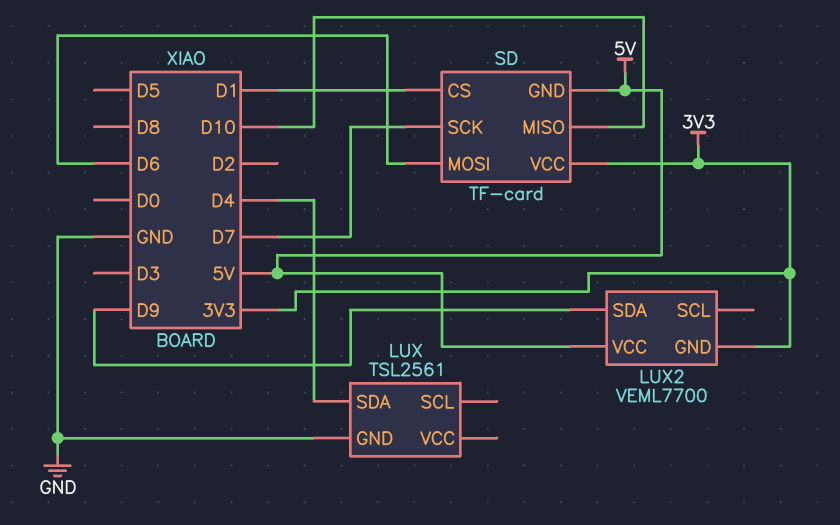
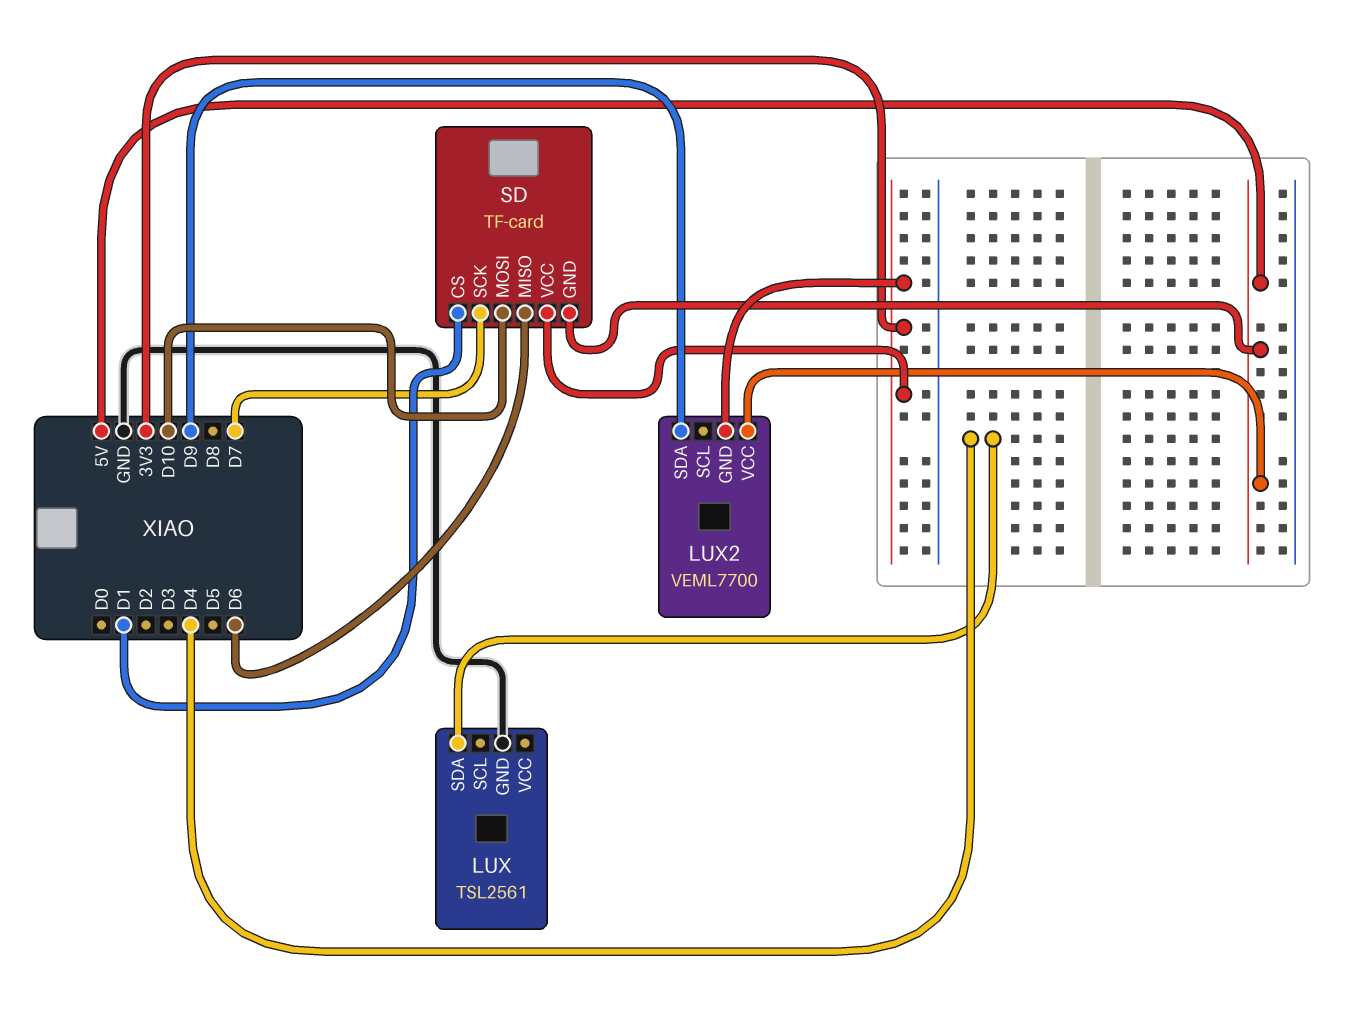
SD pin MISO: D10 -> D6
SD pin MOSI: D6 -> D10

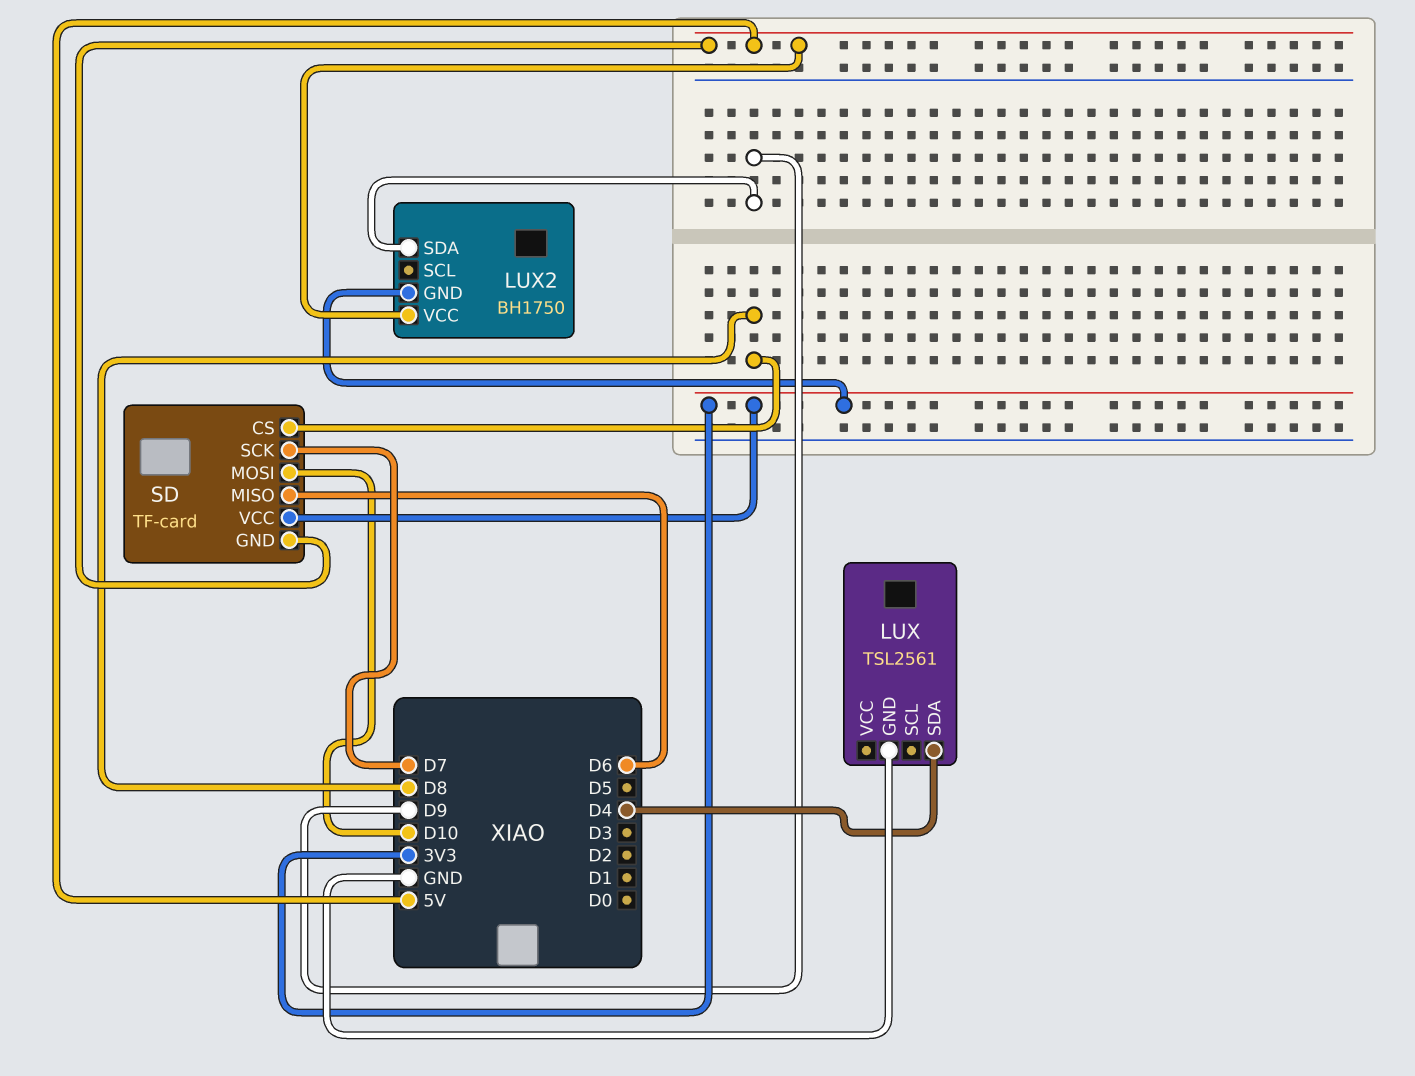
LUX2: VEML7700 -> BH1750
SD pin CS: D1 -> D8

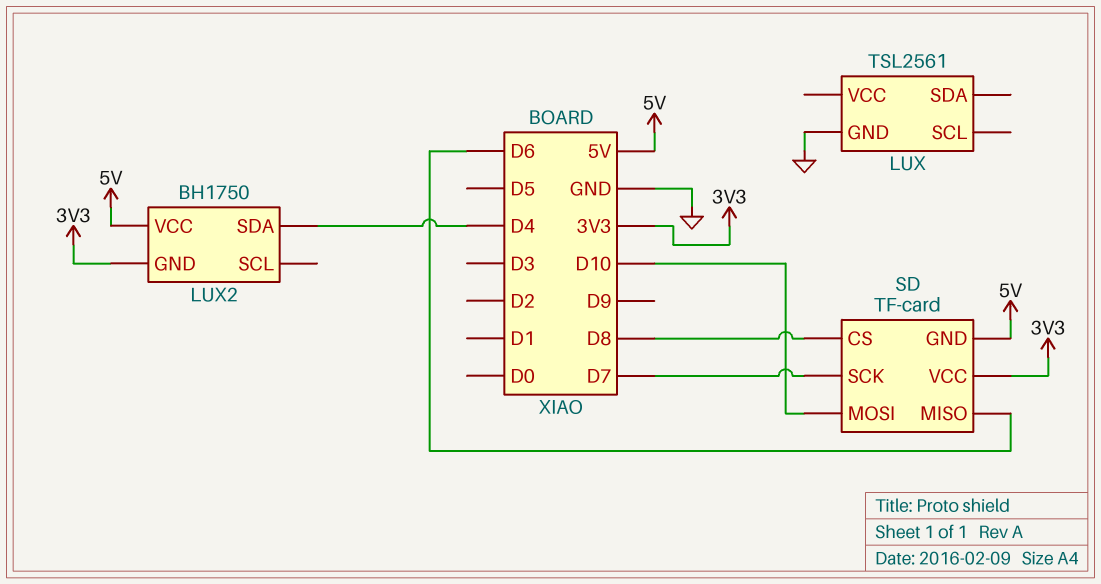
LUX pin SDA: D4 -> none
LUX2 pin SDA: D9 -> D4

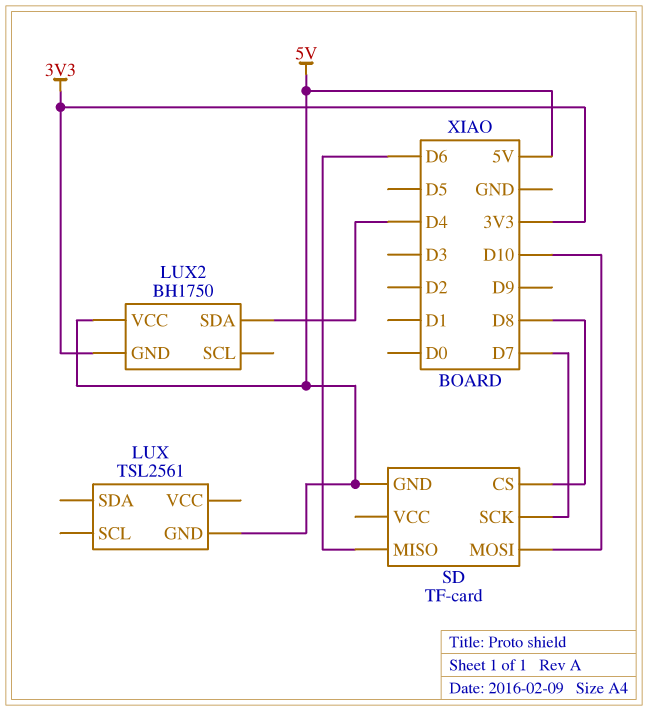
LUX pin GND: GND -> 5V
SD pin VCC: 3V3 -> none

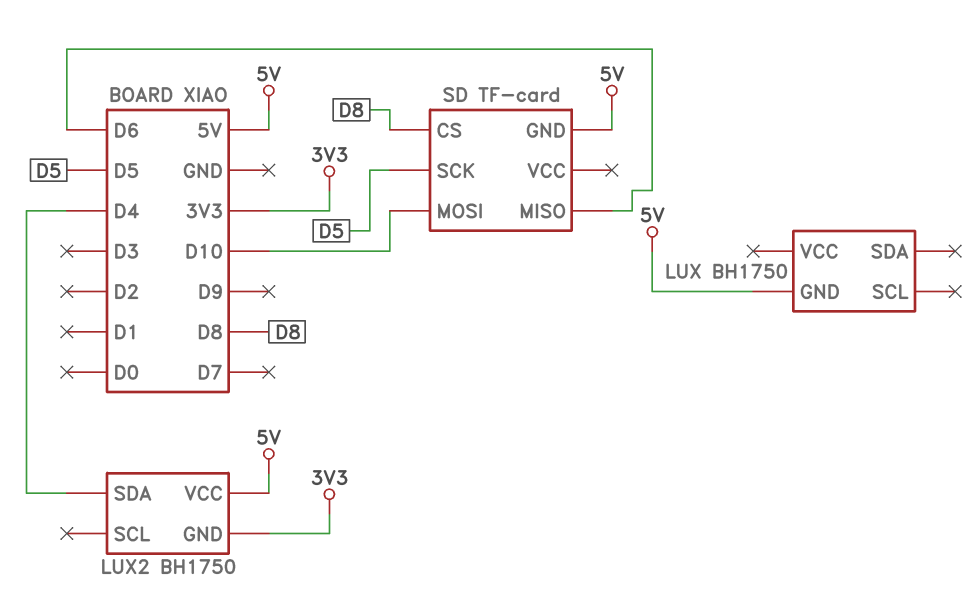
LUX: TSL2561 -> BH1750
SD pin SCK: D7 -> D5

